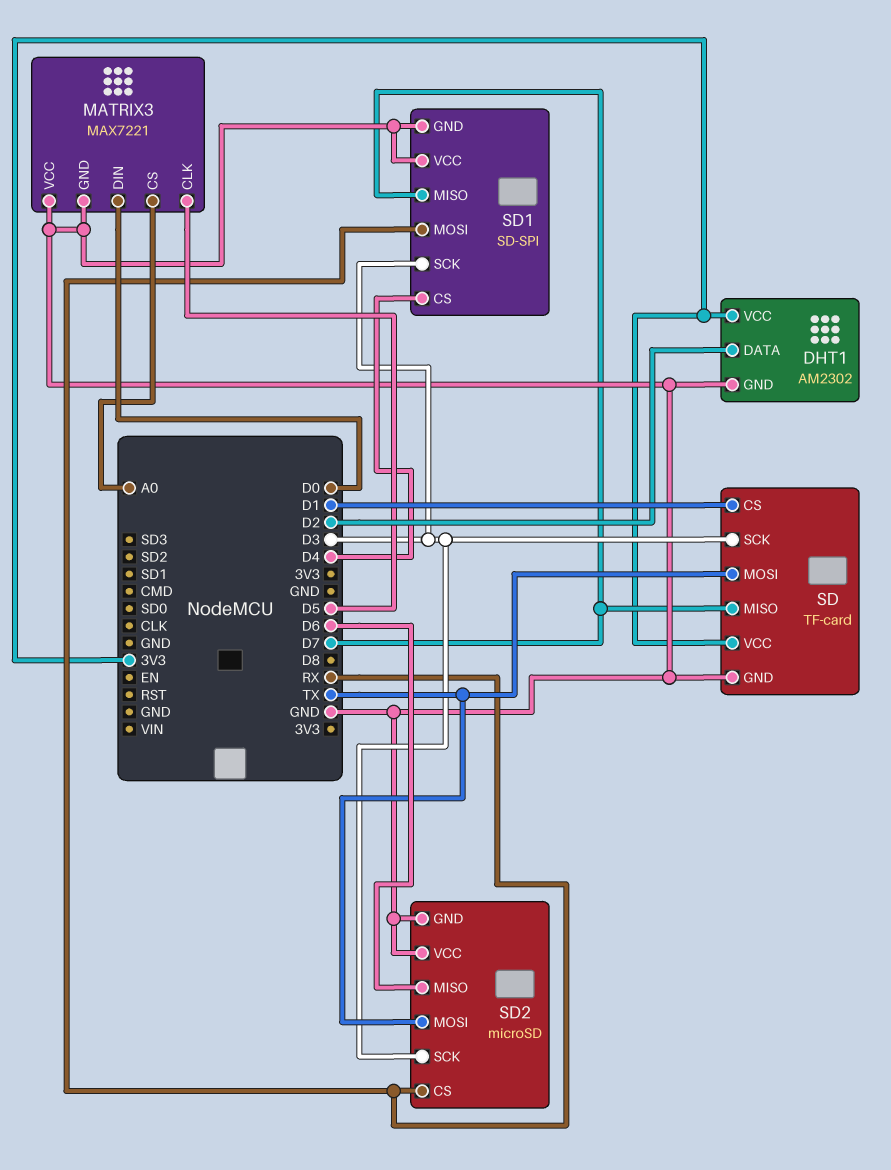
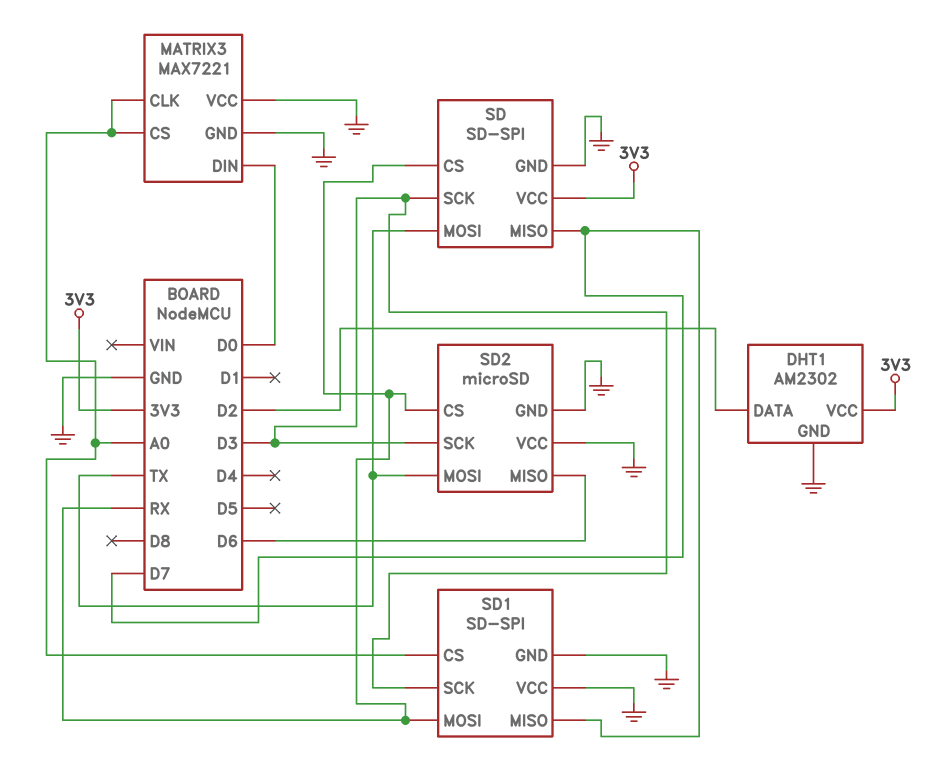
MATRIX3 pin CLK: D5 -> A0
SD: TF-card -> SD-SPI
SD pin CS: D1 -> RX
SD1 pin CS: D4 -> A0

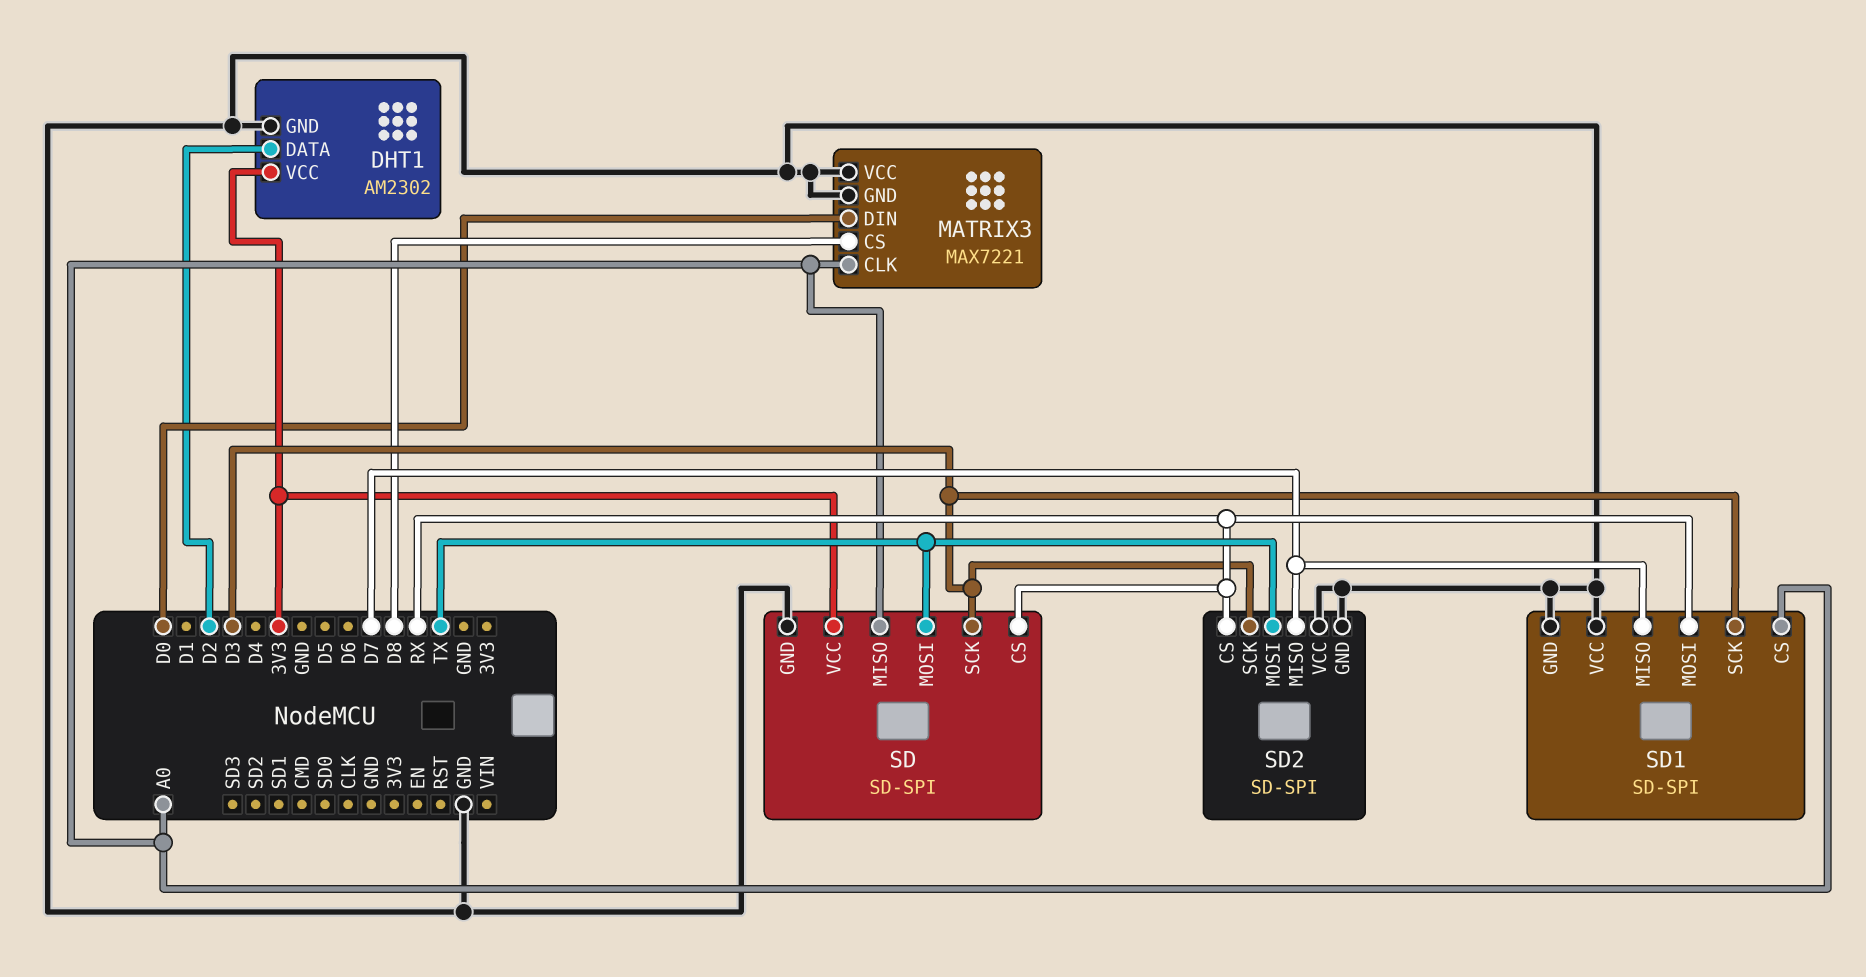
MATRIX3 pin CS: A0 -> D8
SD pin MISO: D7 -> A0
SD2: microSD -> SD-SPI
SD2 pin MISO: D6 -> D7

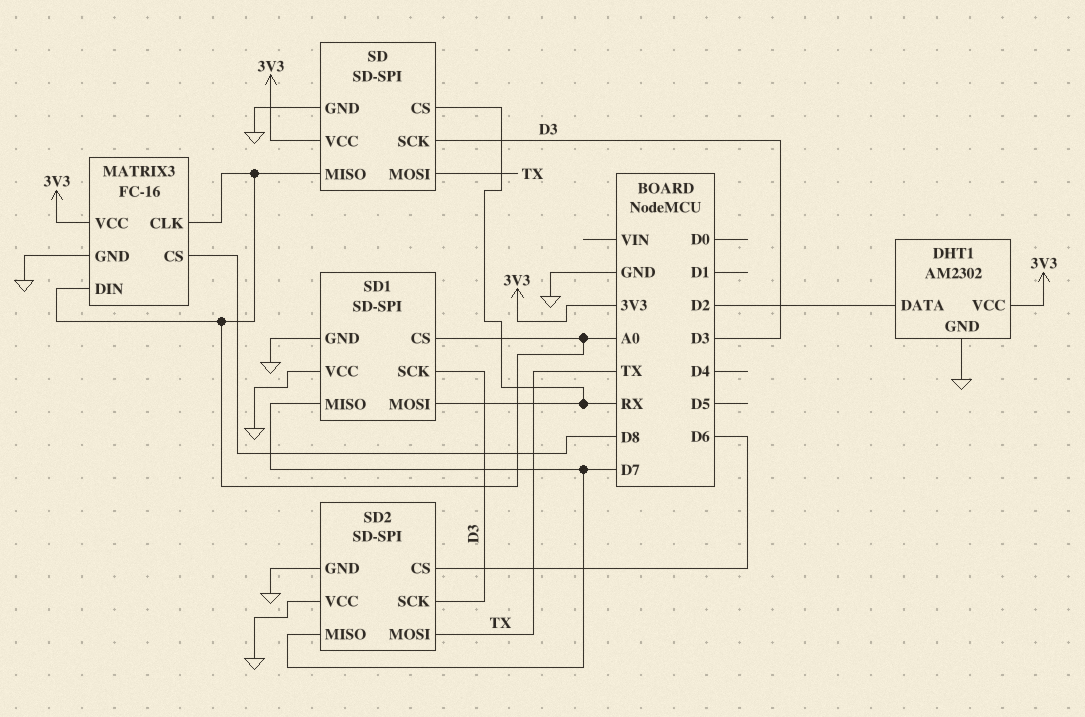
MATRIX3: MAX7221 -> FC-16
MATRIX3 pin DIN: D0 -> A0
MATRIX3 pin VCC: GND -> 3V3
SD2 pin CS: RX -> D6

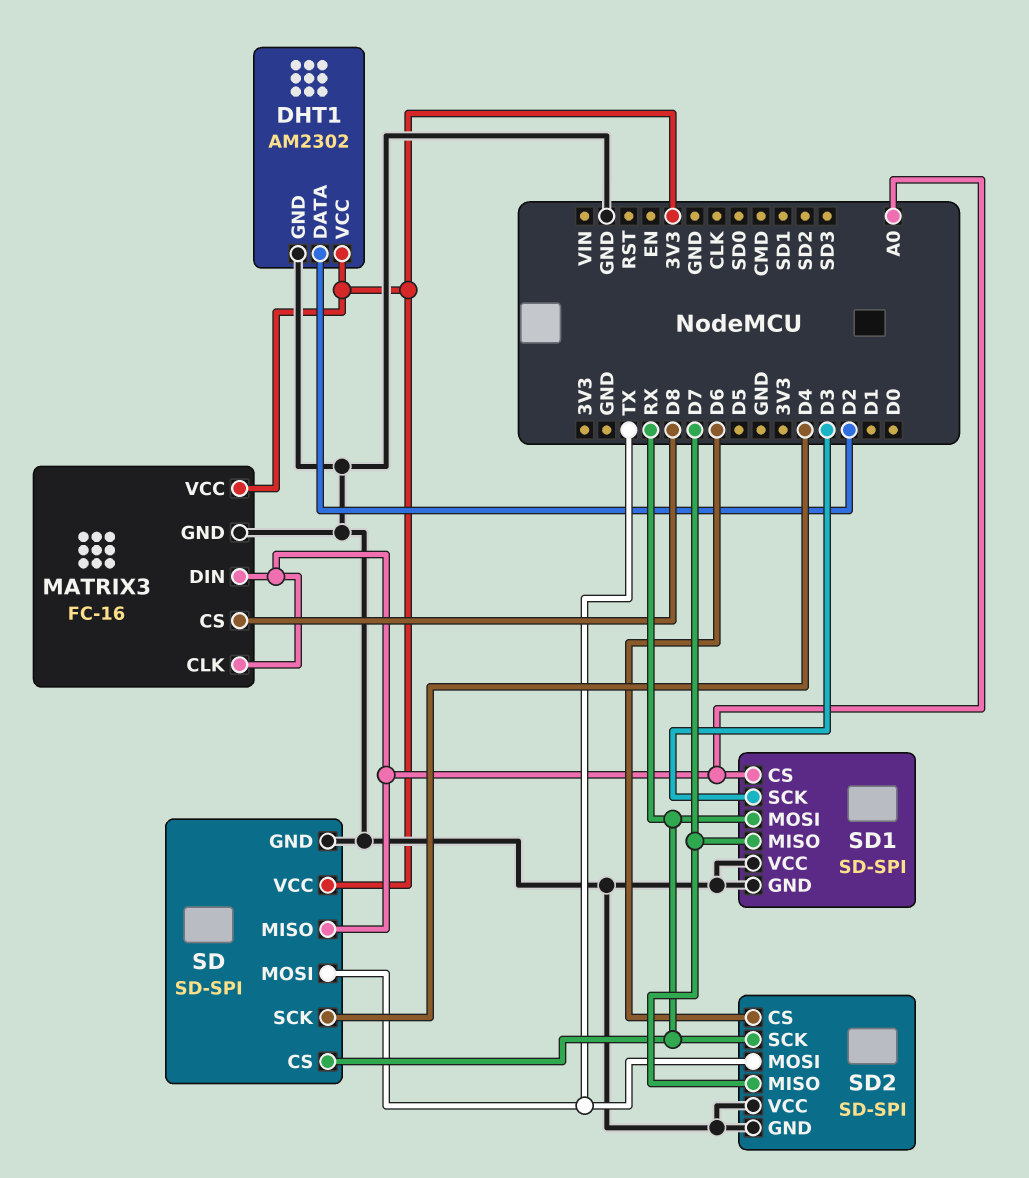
SD pin SCK: D3 -> D4
SD2 pin SCK: D3 -> RX

